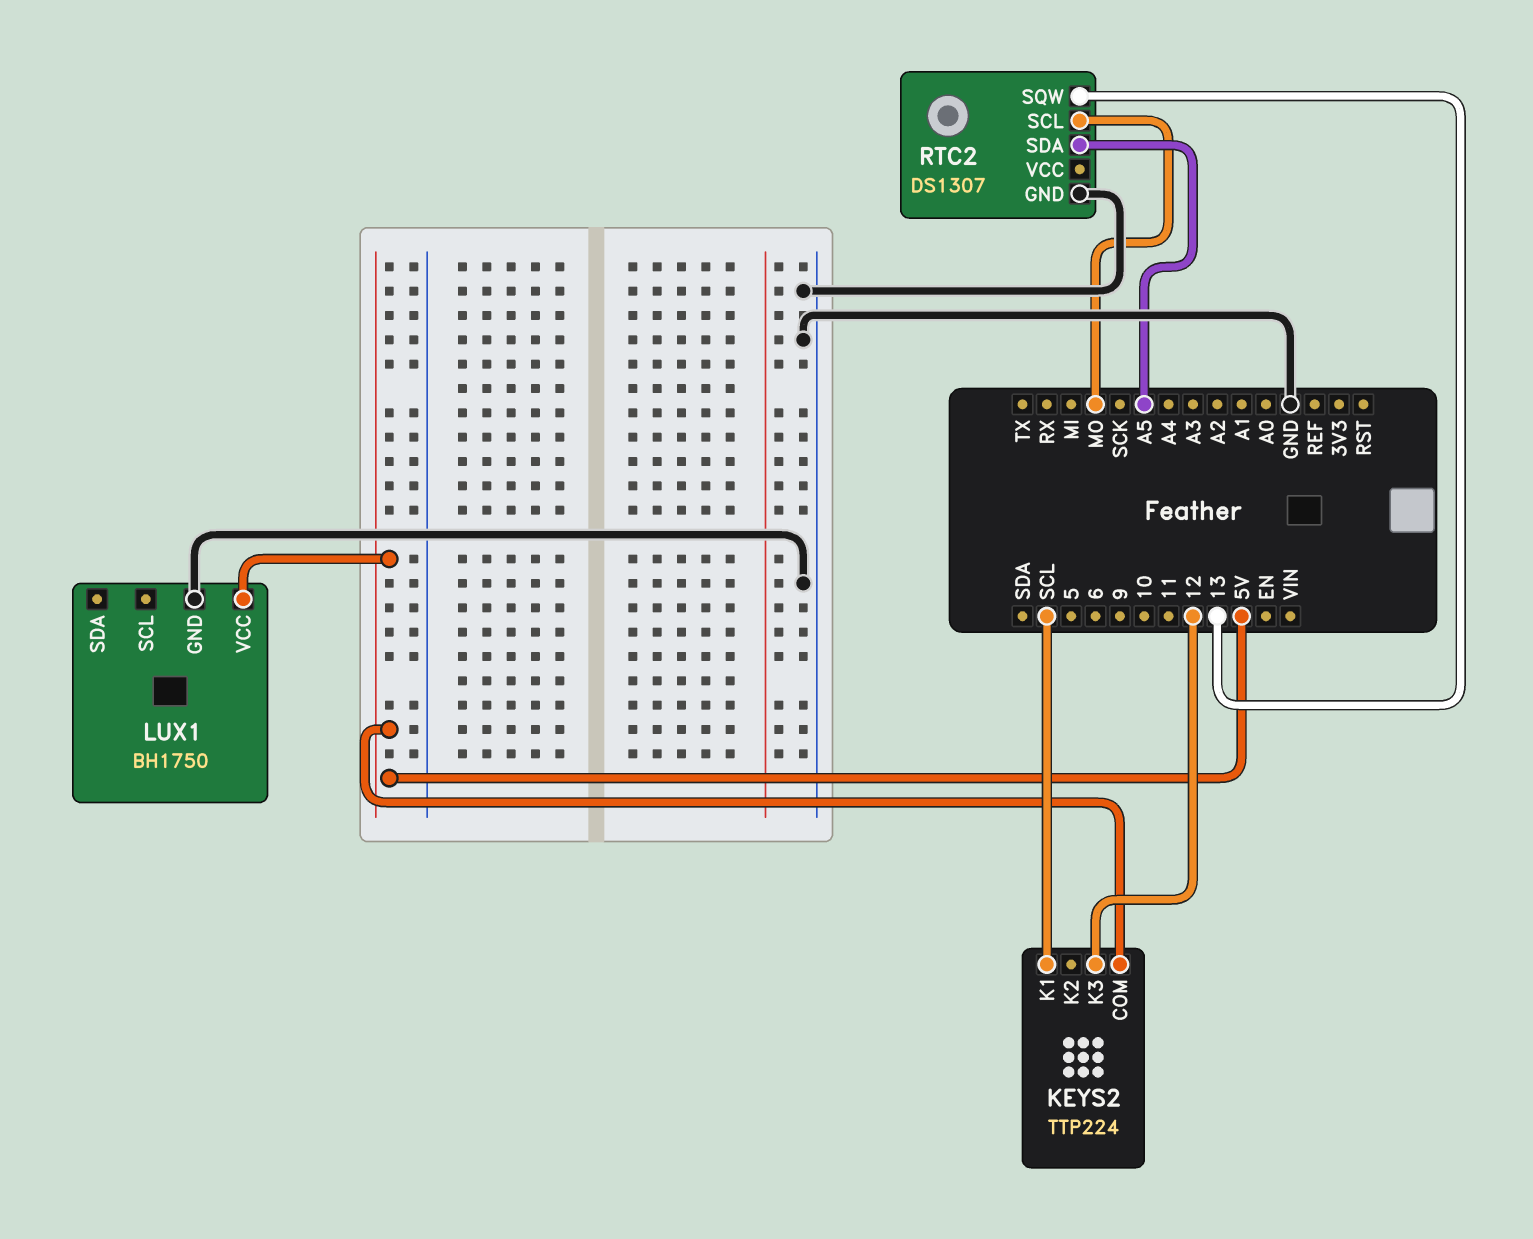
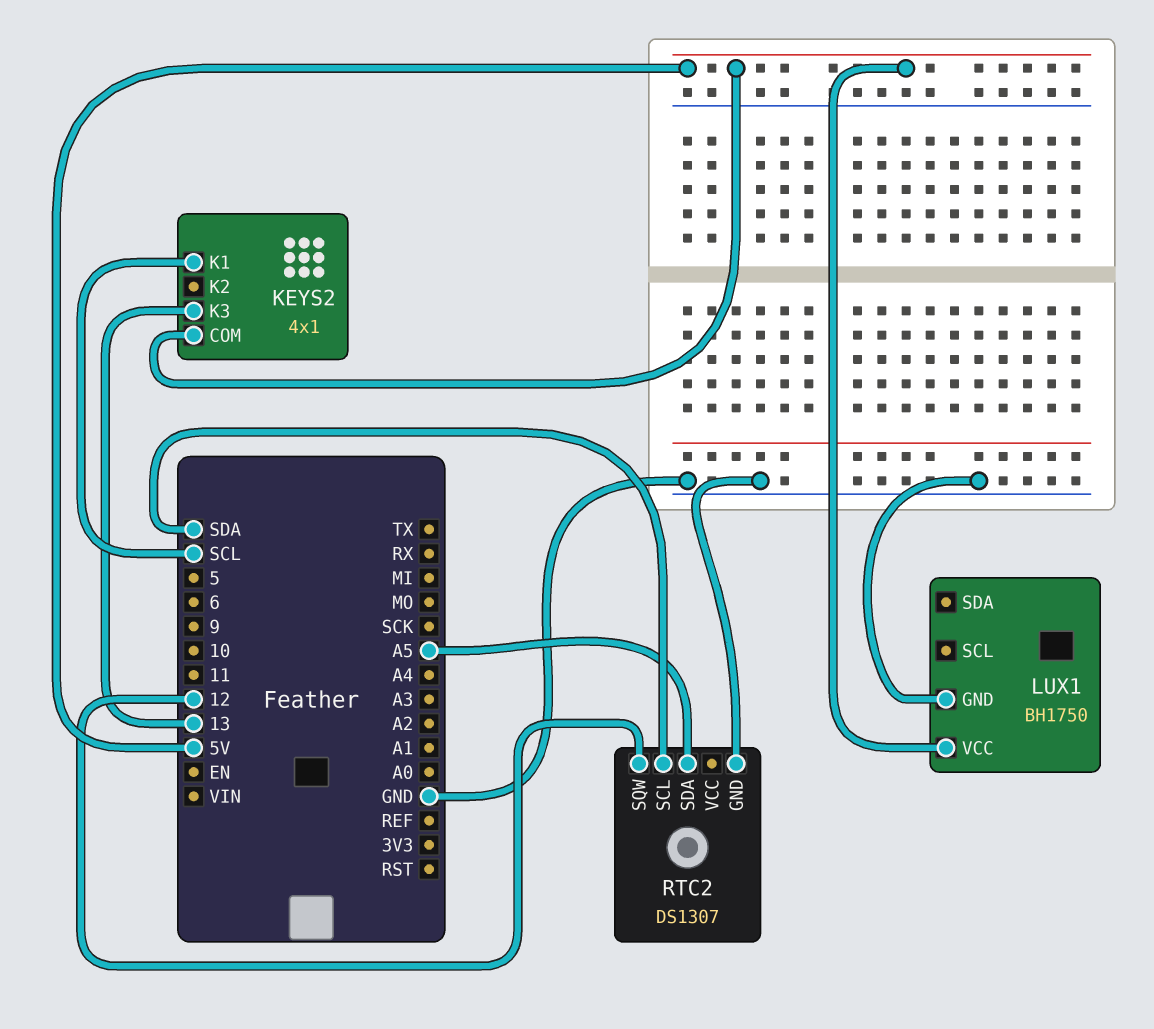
KEYS2: TTP224 -> 4x1
KEYS2 pin K3: 12 -> 13
RTC2 pin SCL: MO -> SDA
RTC2 pin SQW: 13 -> 12

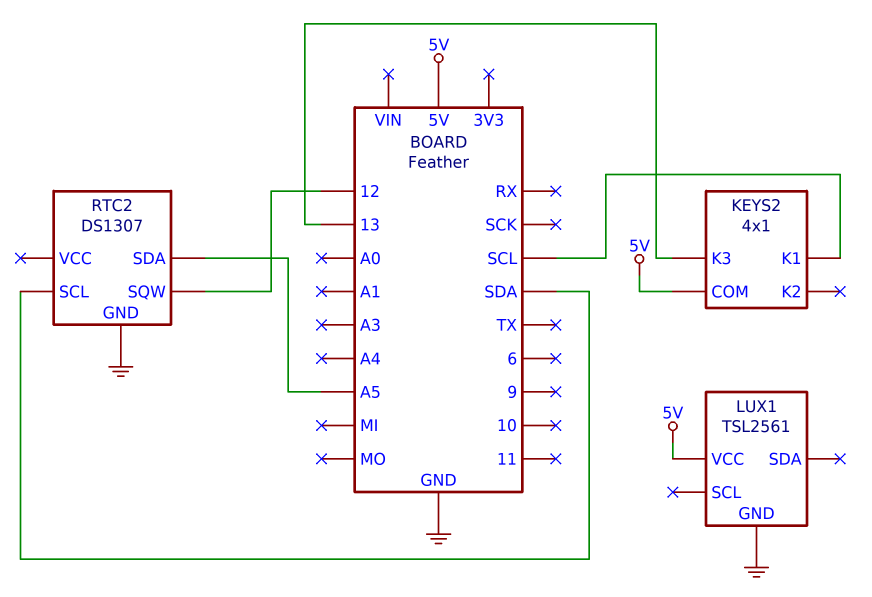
LUX1: BH1750 -> TSL2561

